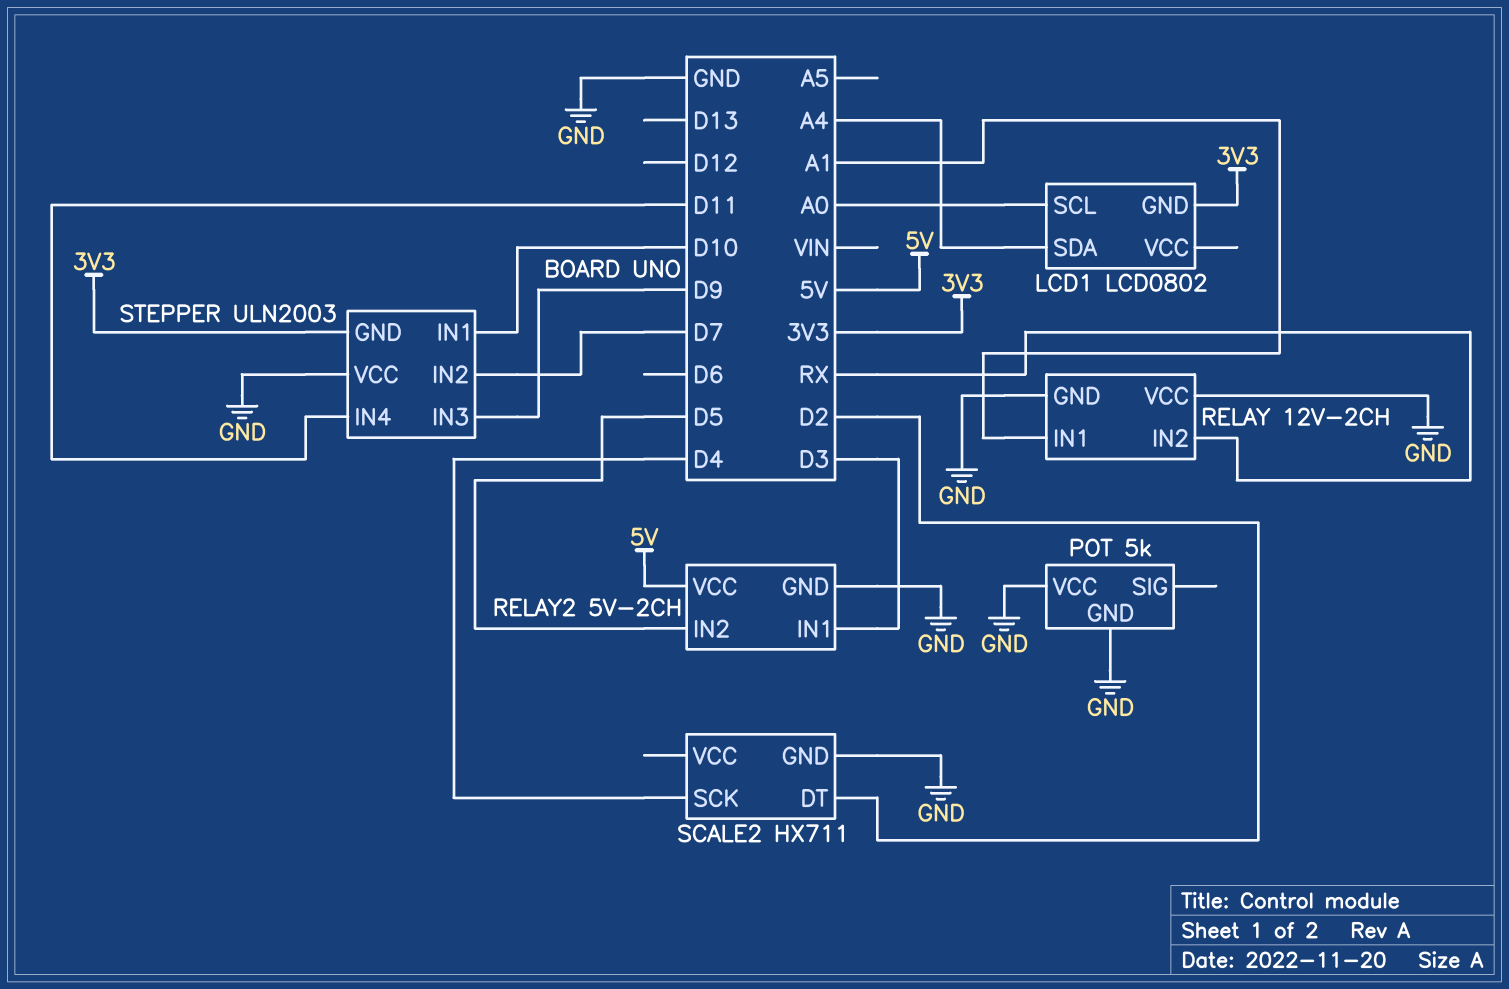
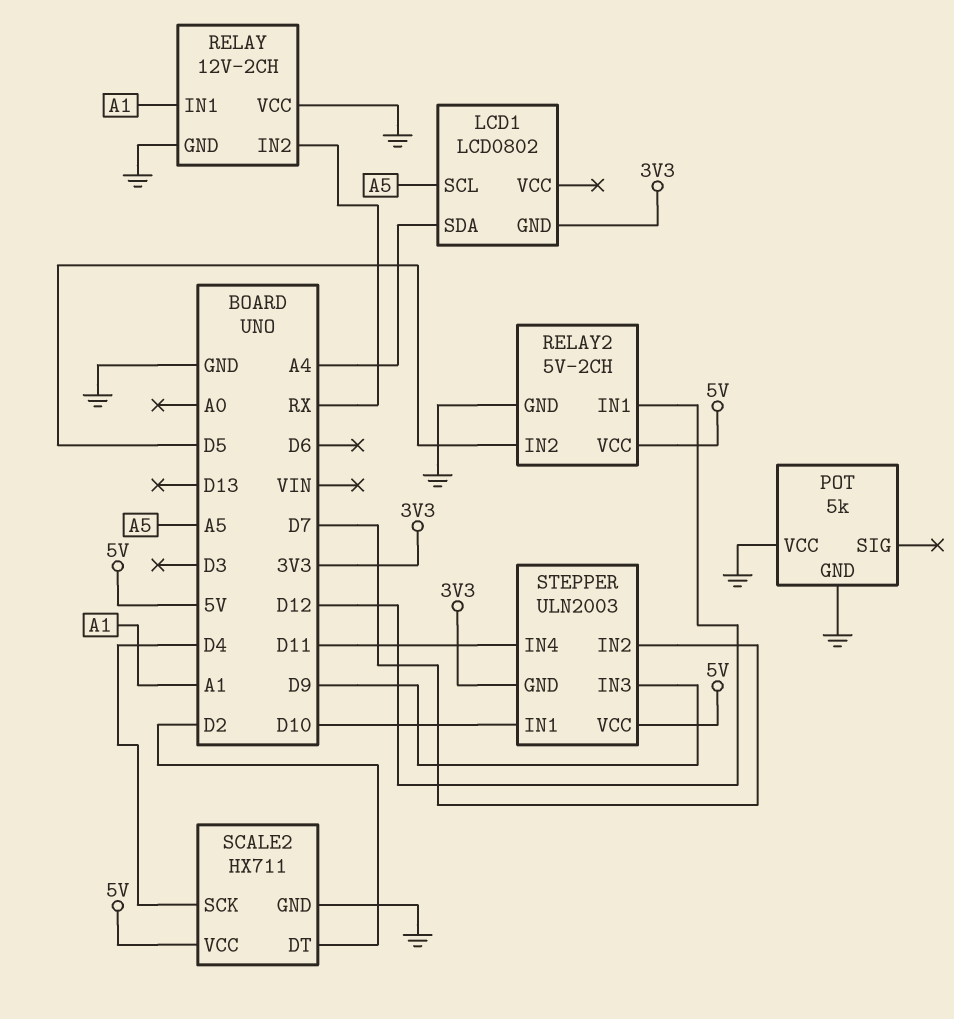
LCD1 pin SCL: A0 -> A5
RELAY2 pin IN1: D3 -> D12
SCALE2 pin VCC: none -> 5V
STEPPER pin VCC: GND -> 5V

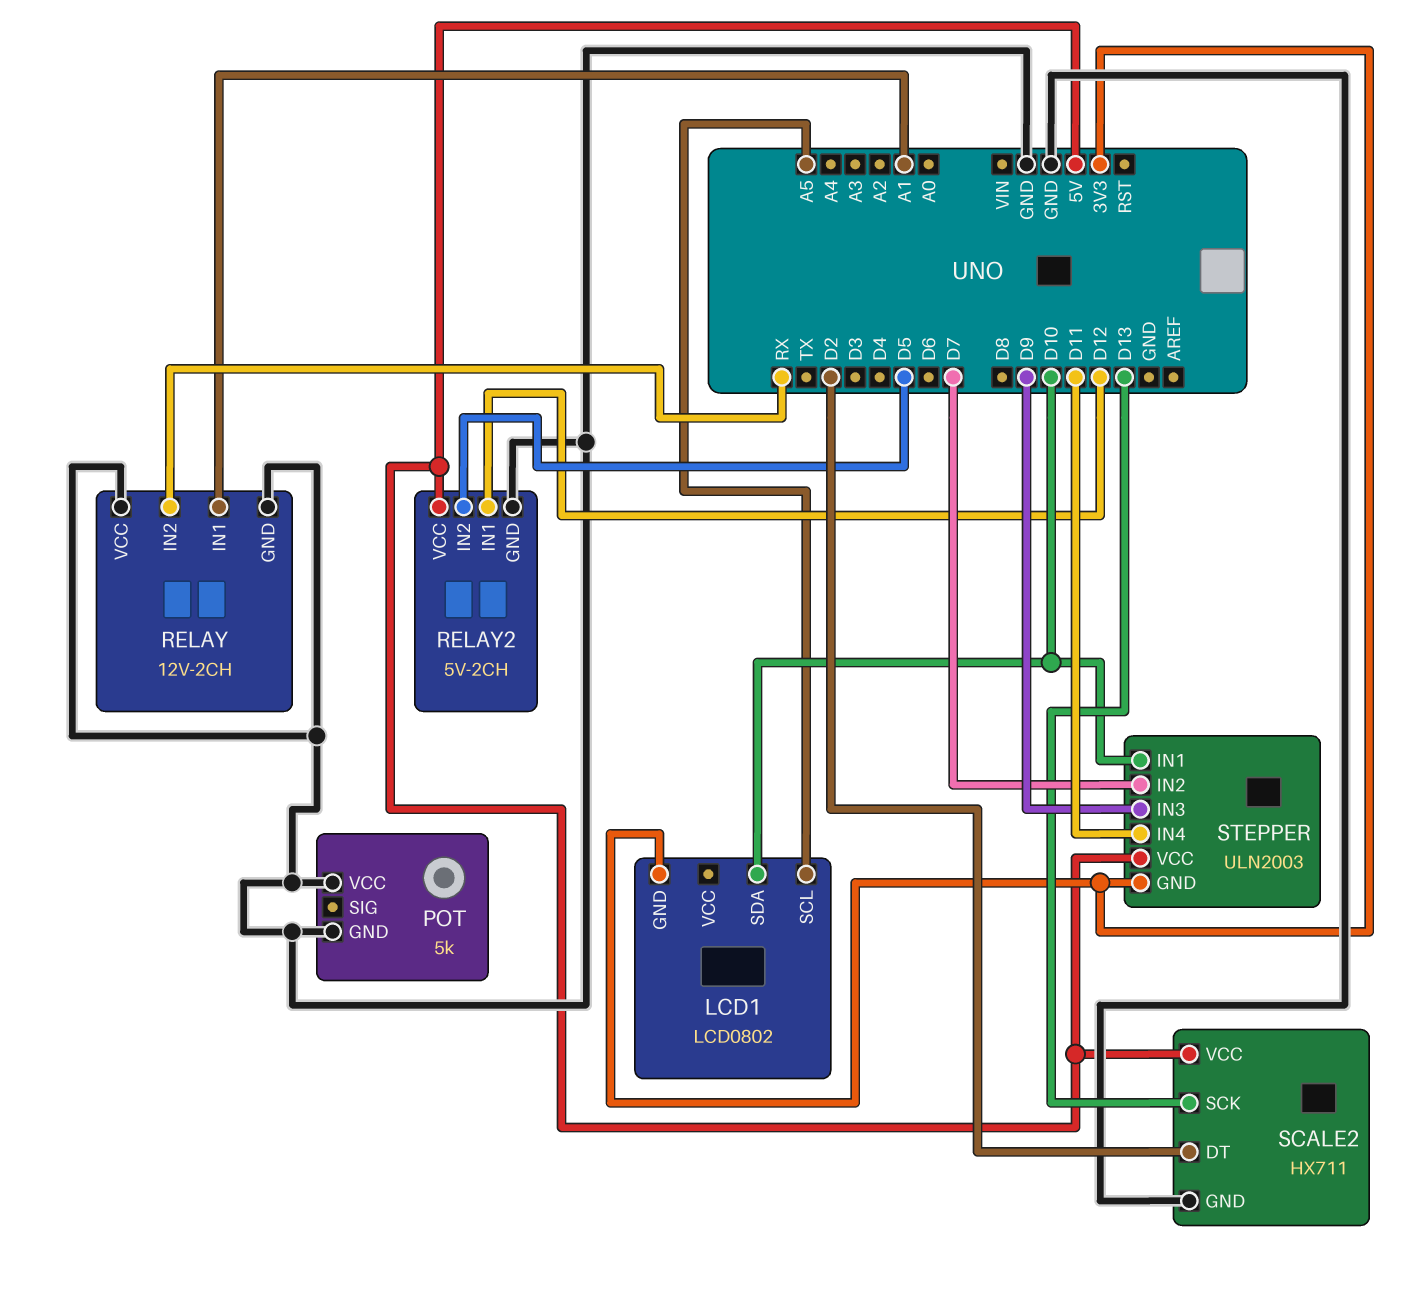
LCD1 pin SDA: A4 -> D10
SCALE2 pin SCK: D4 -> D13

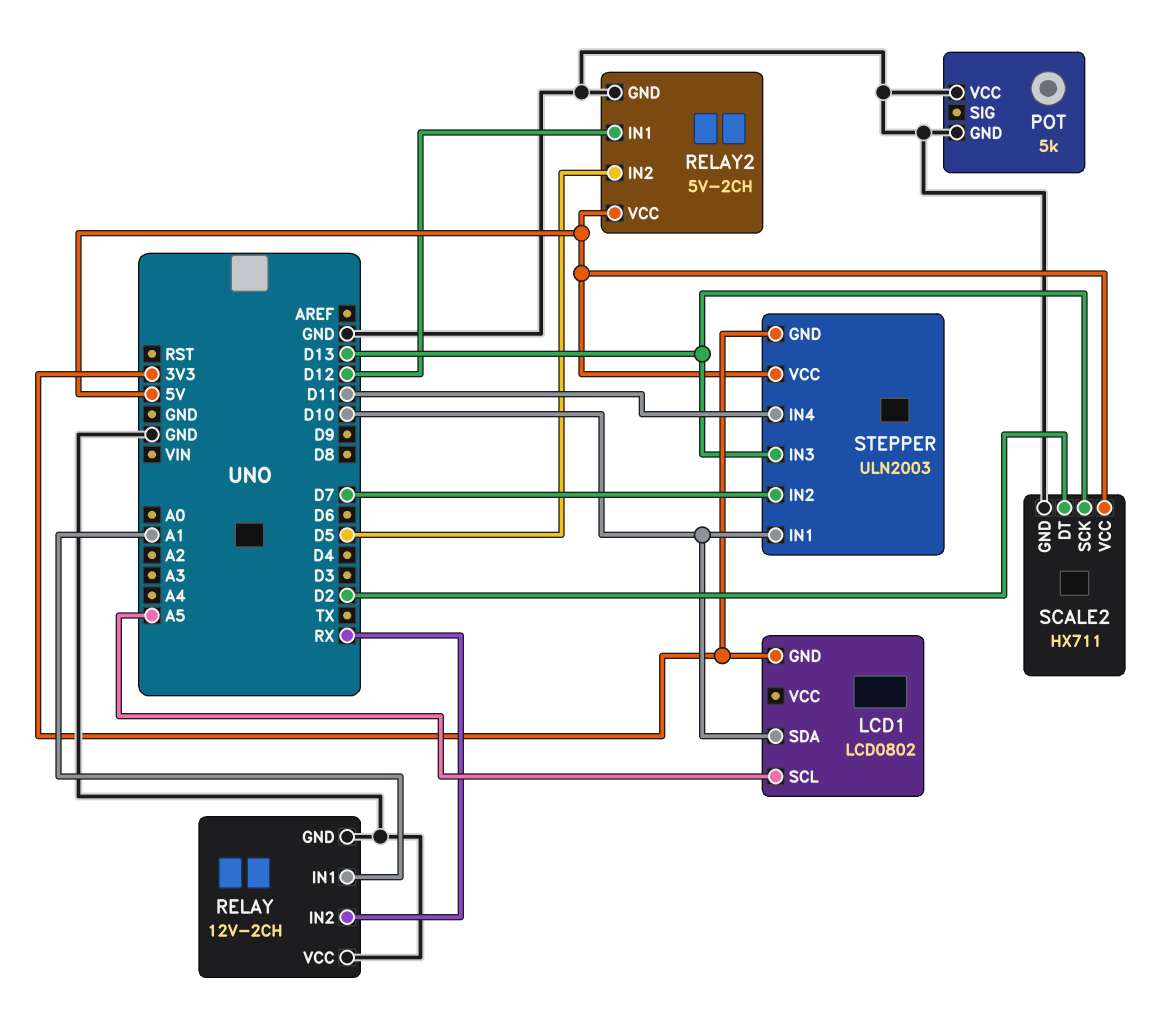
STEPPER pin IN3: D9 -> D13

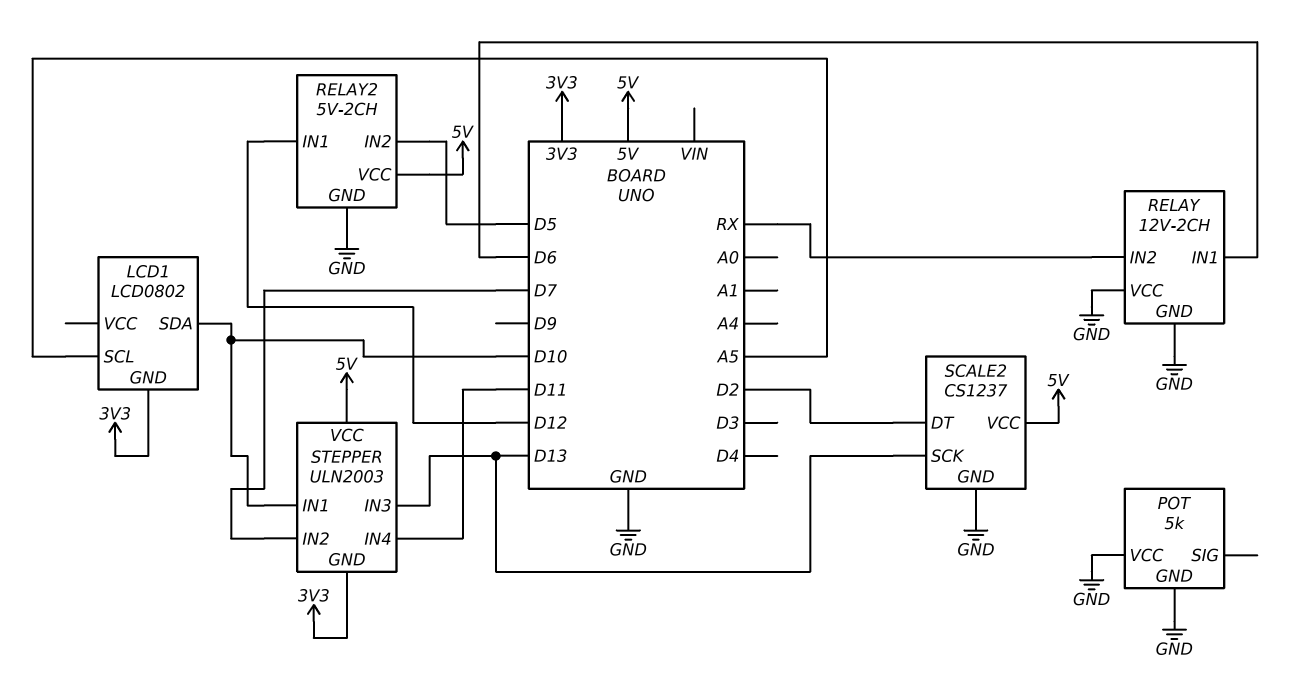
RELAY pin IN1: A1 -> D6
SCALE2: HX711 -> CS1237

